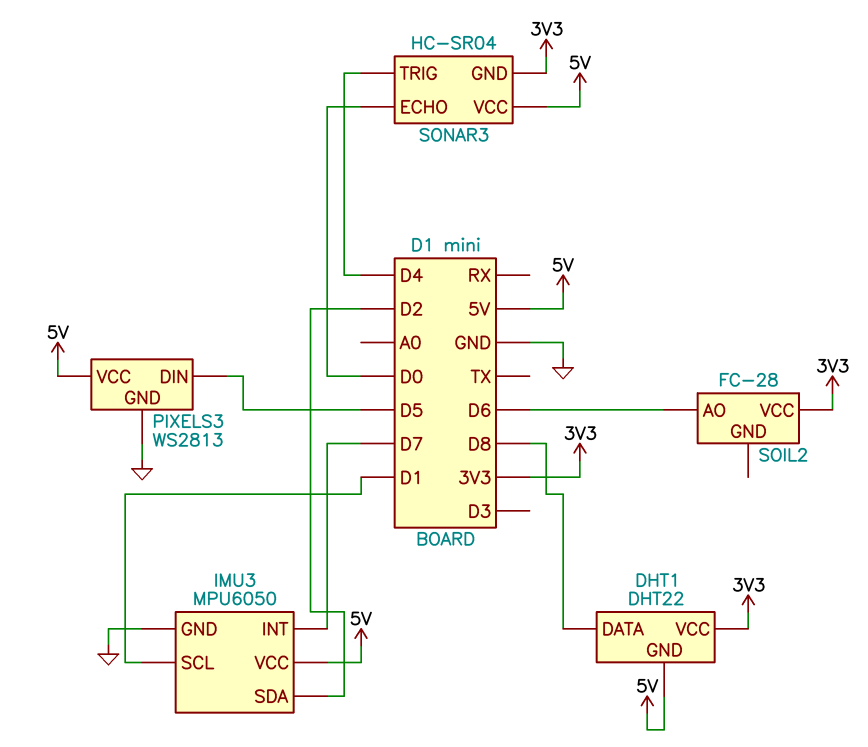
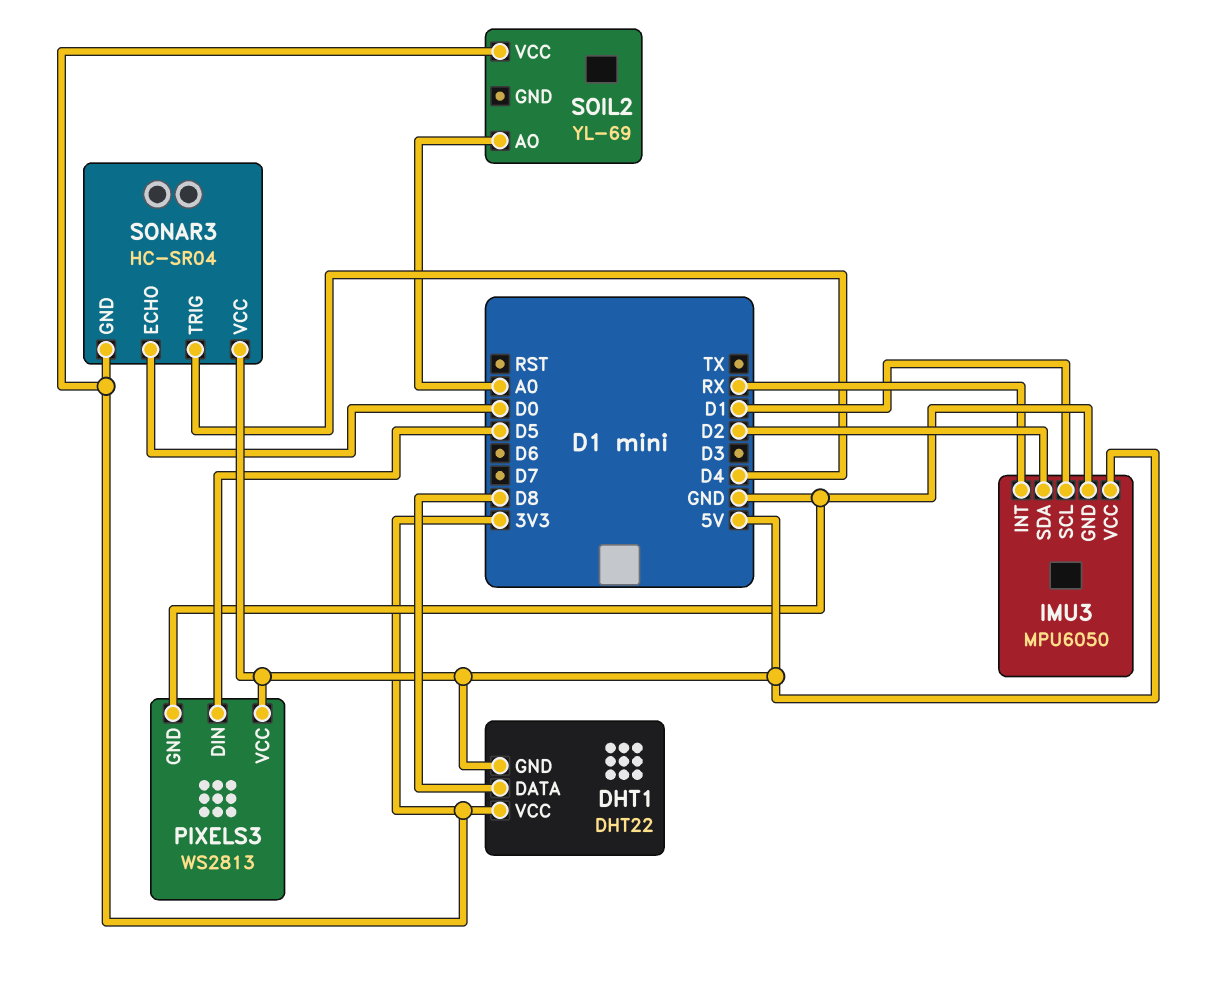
IMU3 pin INT: D7 -> RX
SOIL2: FC-28 -> YL-69
SOIL2 pin AO: D6 -> A0

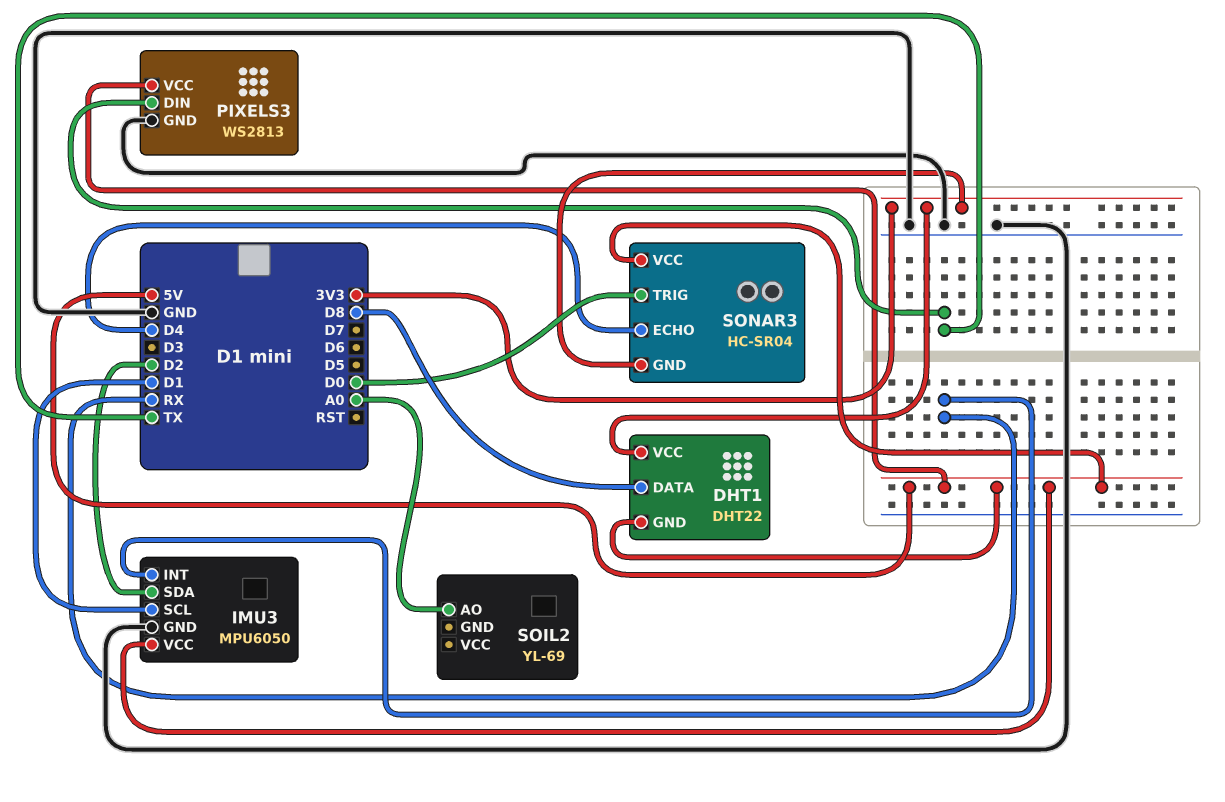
PIXELS3 pin DIN: D5 -> TX
SOIL2 pin VCC: 3V3 -> none
SONAR3 pin ECHO: D0 -> D4
SONAR3 pin TRIG: D4 -> D0

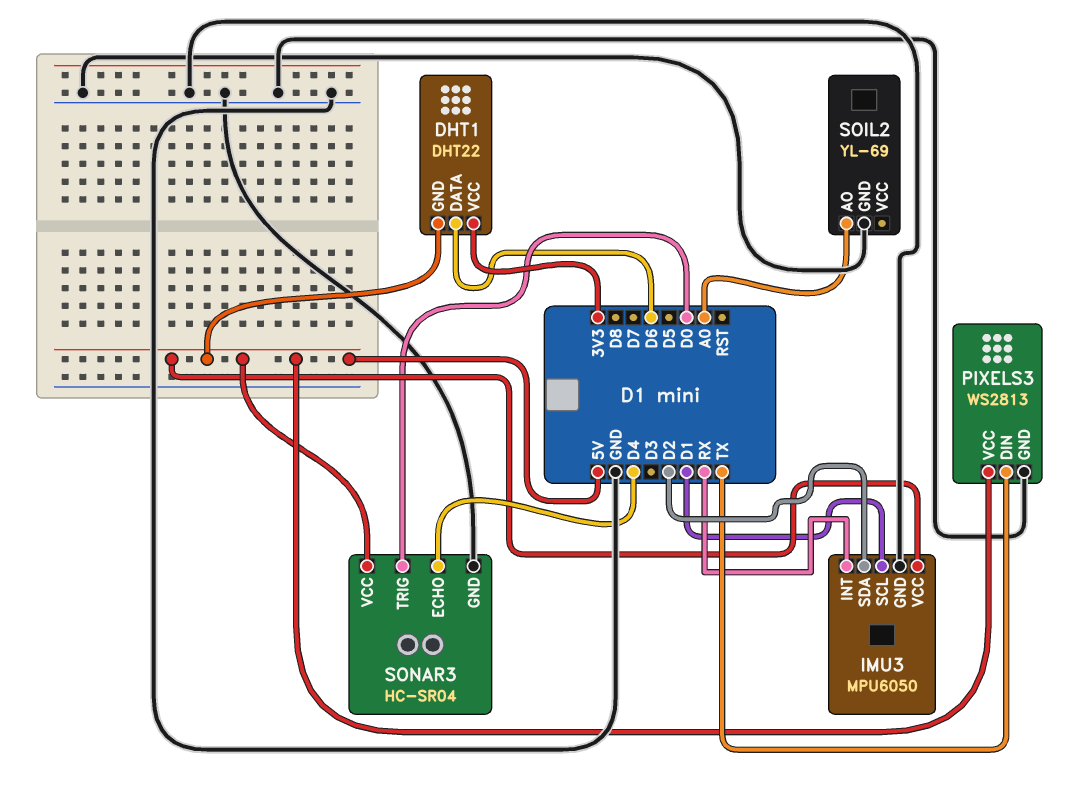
DHT1 pin DATA: D8 -> D6
SOIL2 pin GND: none -> GND
SONAR3 pin GND: 3V3 -> GND

